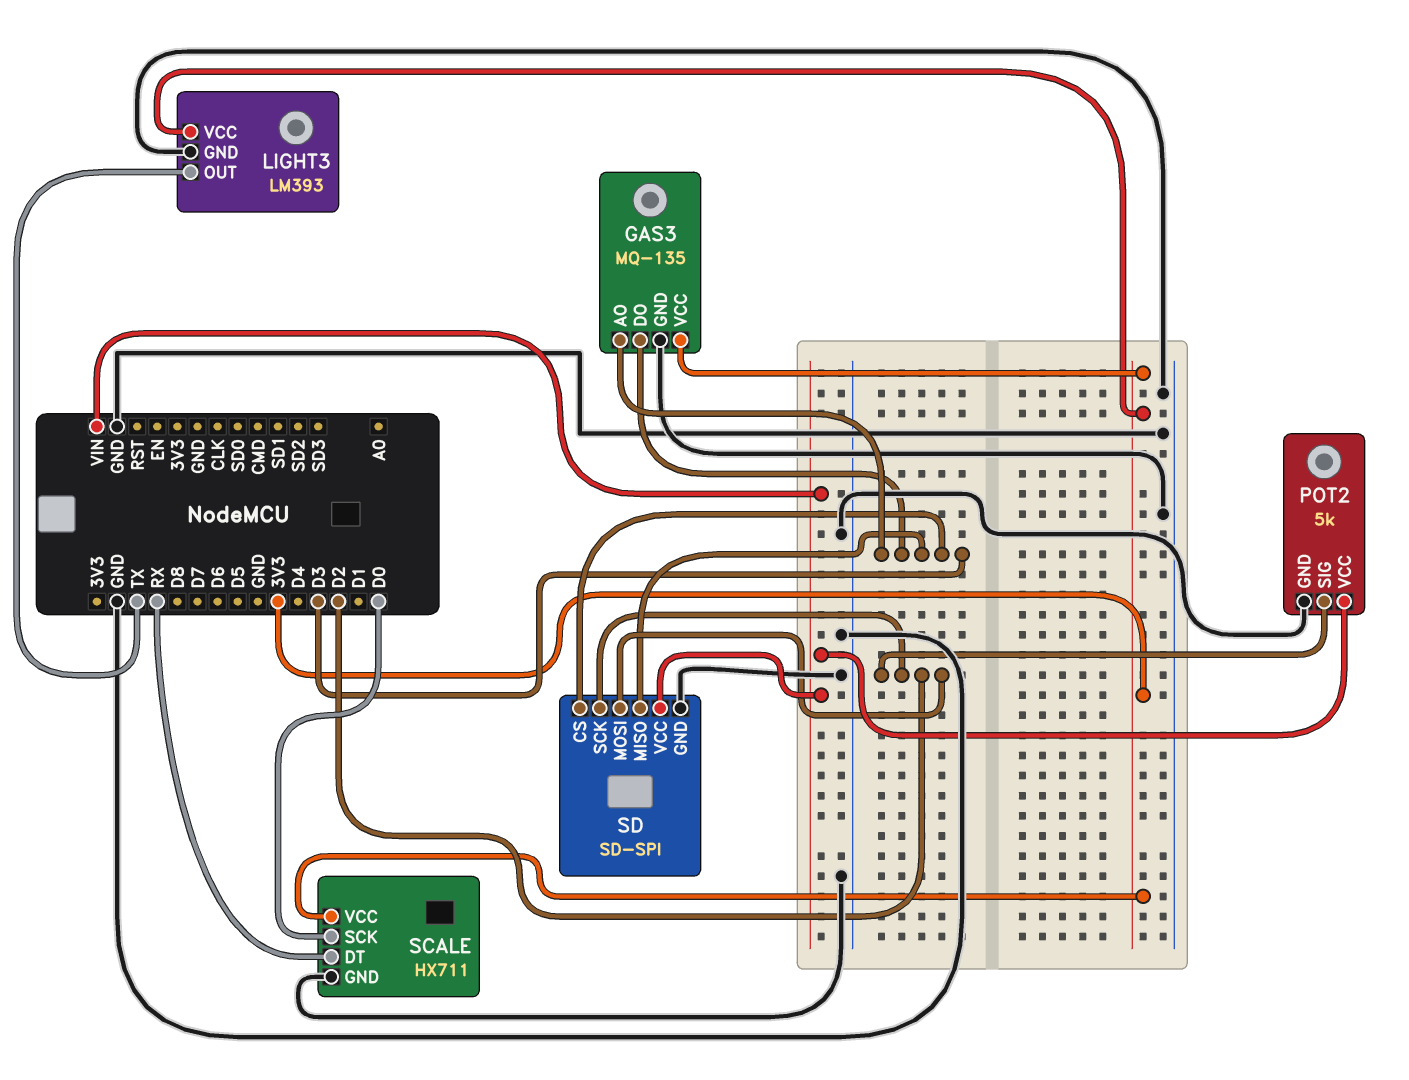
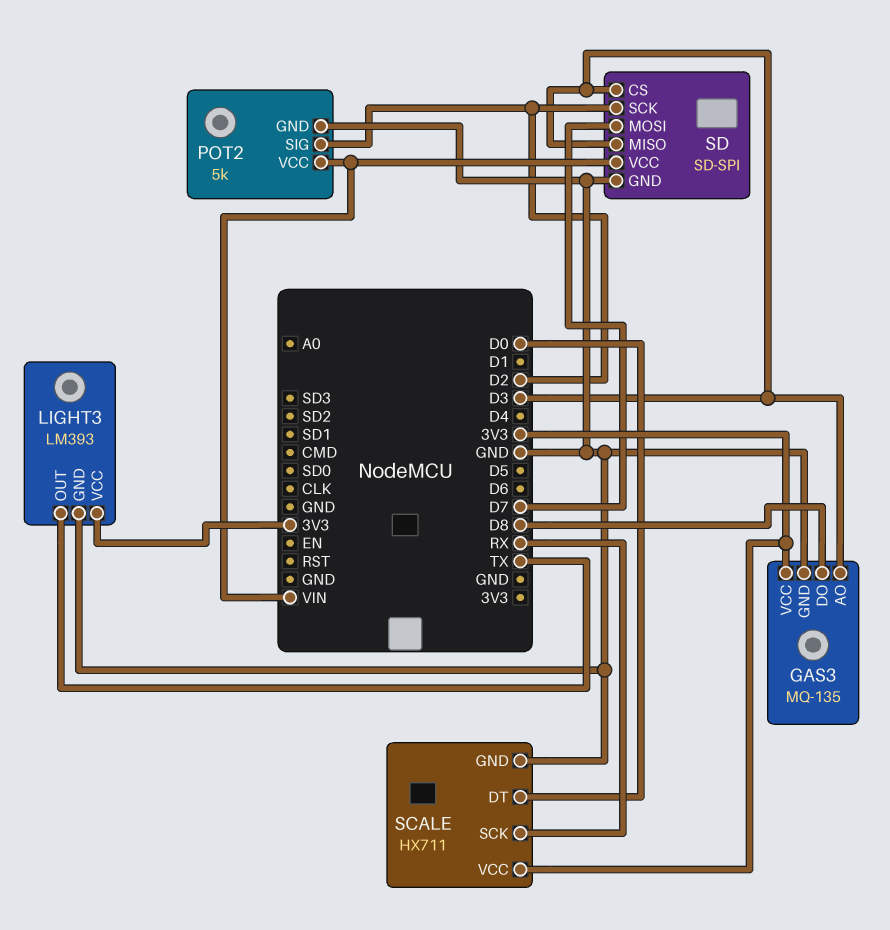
GAS3 pin DO: D3 -> D8
SCALE pin DT: RX -> D0
SCALE pin SCK: D0 -> RX
SD pin MOSI: D2 -> D7

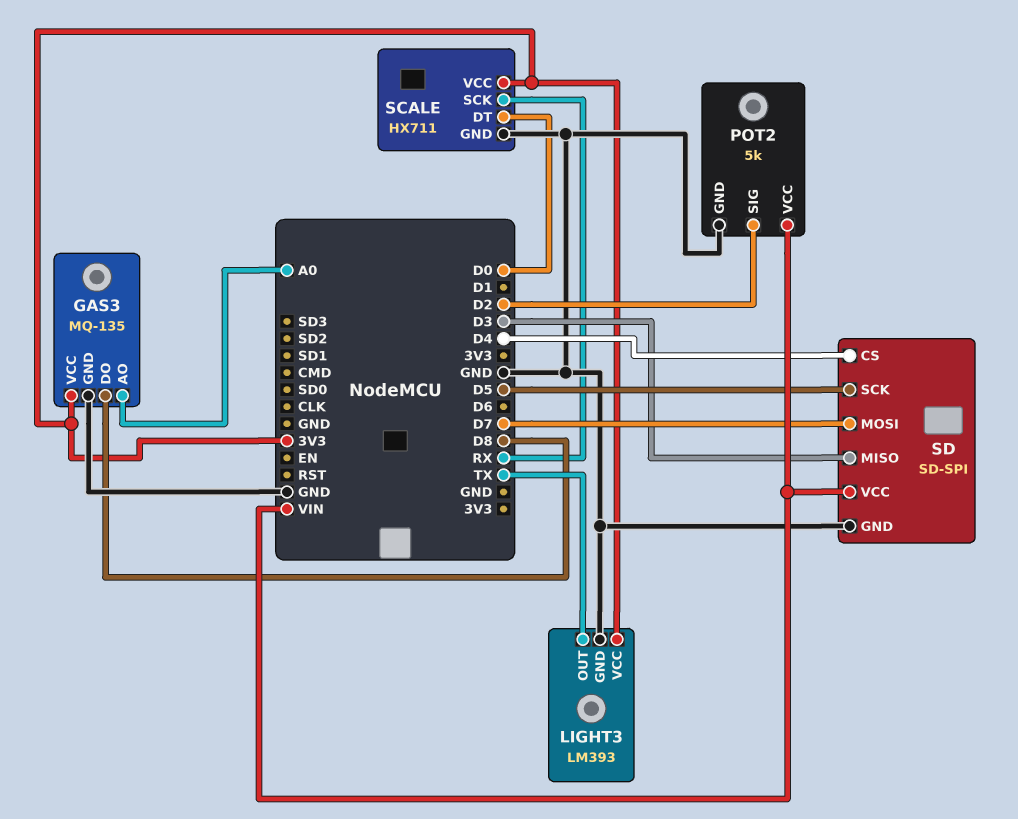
GAS3 pin AO: D3 -> A0
SD pin CS: D3 -> D4
SD pin SCK: D2 -> D5

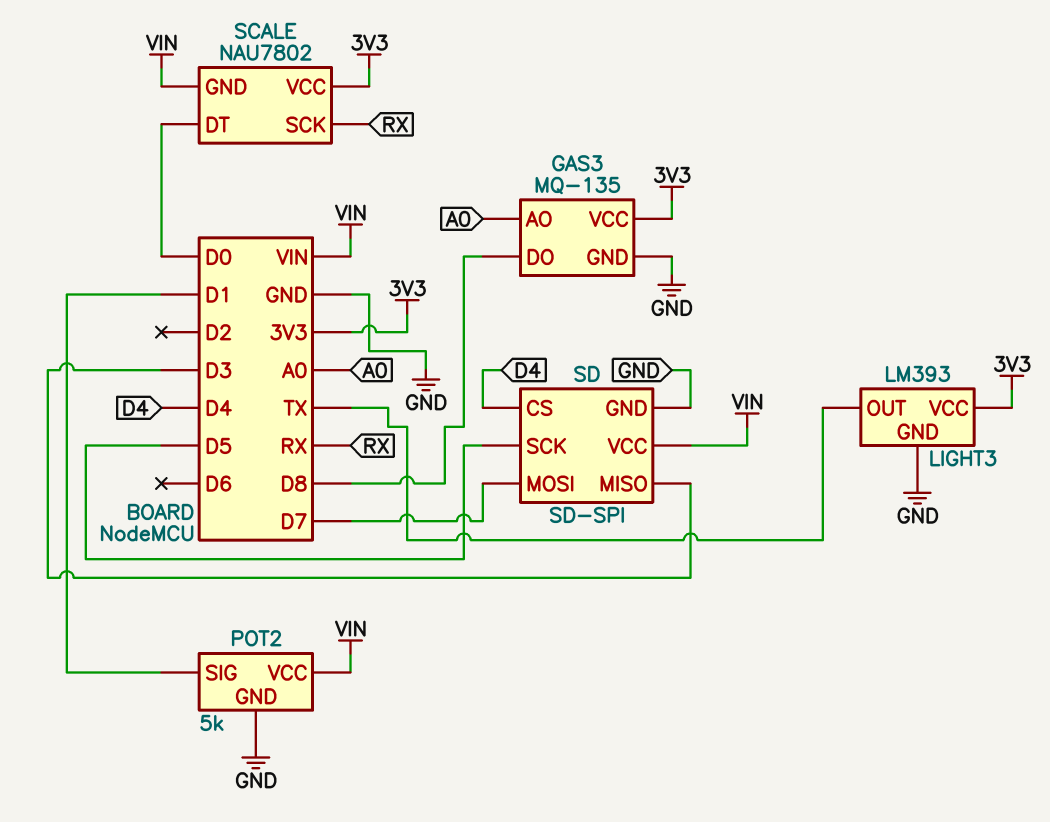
POT2 pin SIG: D2 -> D1
SCALE: HX711 -> NAU7802
SCALE pin GND: GND -> VIN

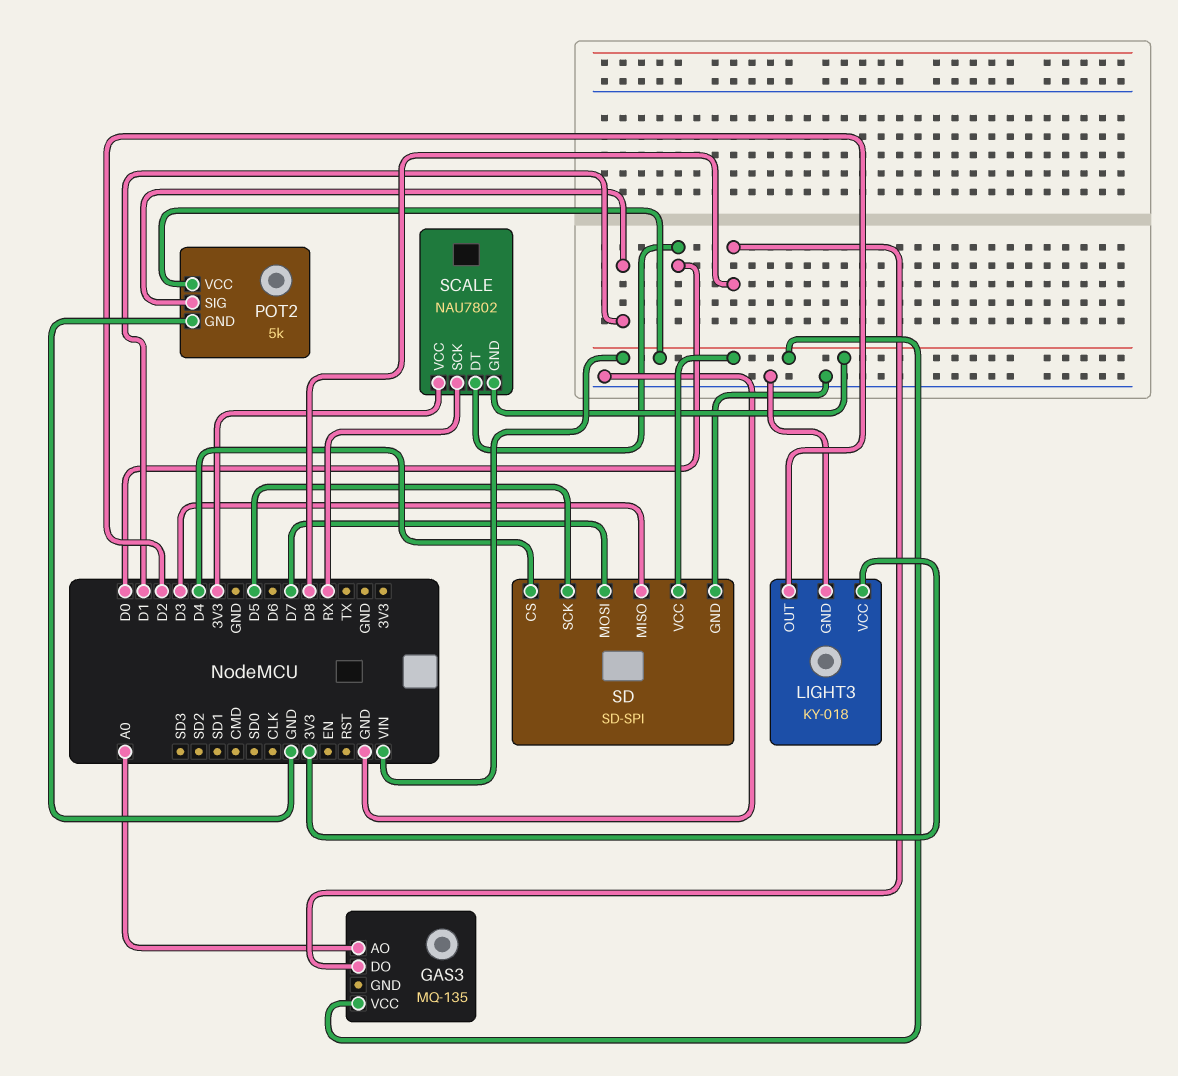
GAS3 pin GND: GND -> none
GAS3 pin VCC: 3V3 -> VIN
LIGHT3: LM393 -> KY-018
LIGHT3 pin OUT: TX -> D2

